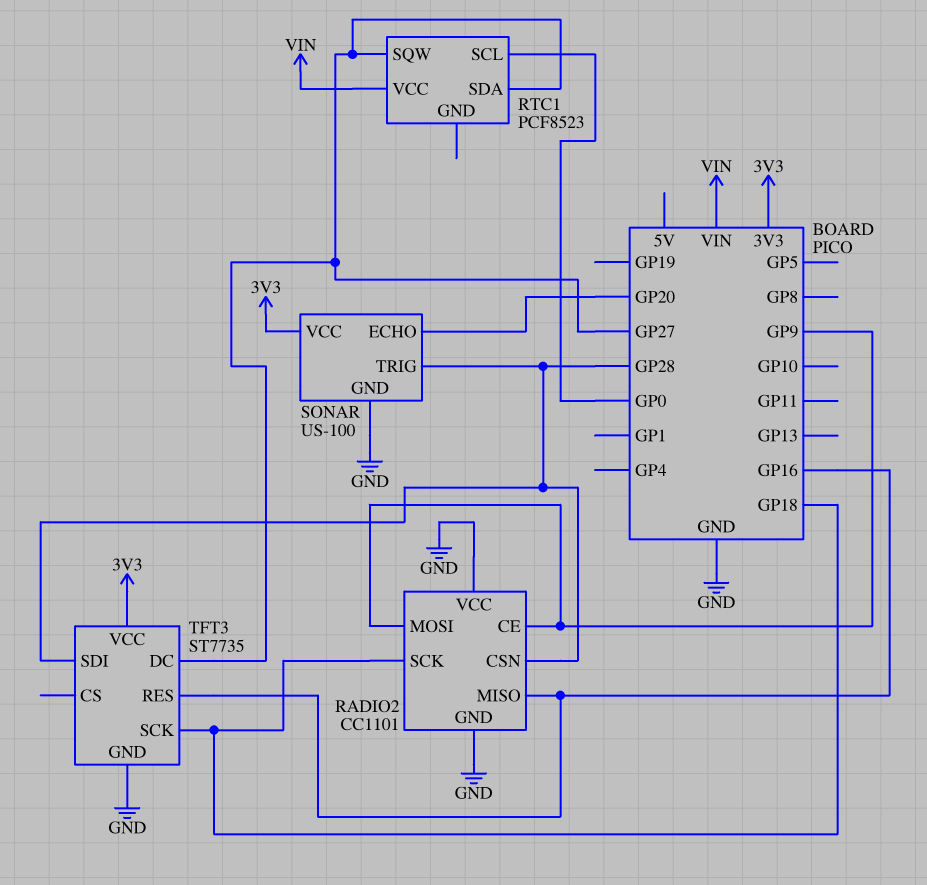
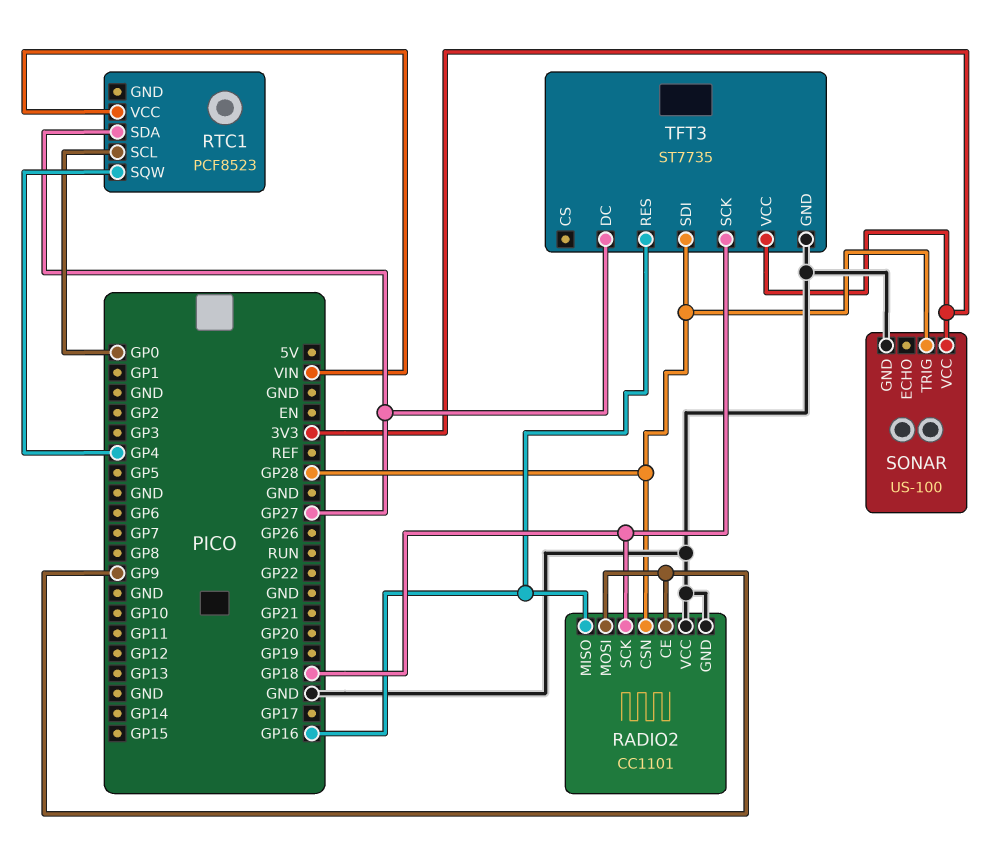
RTC1 pin SQW: GP27 -> GP4
SONAR pin ECHO: GP20 -> none

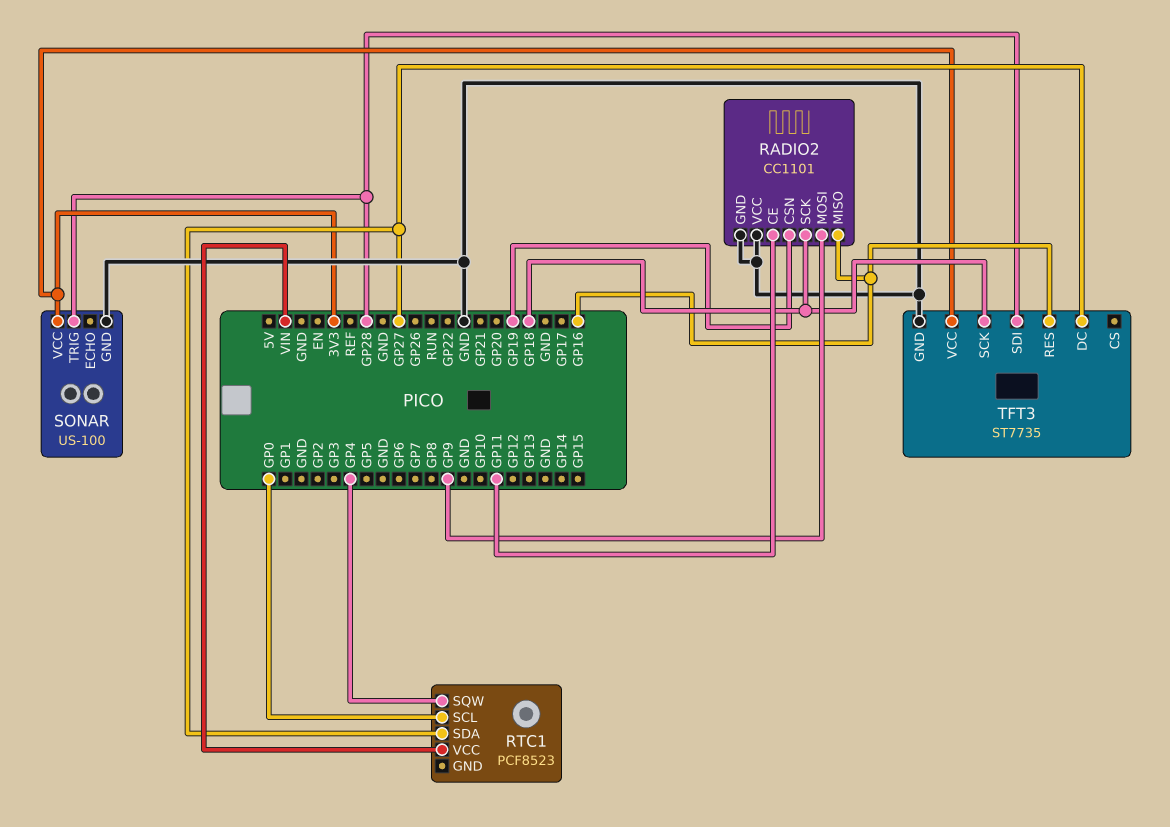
RADIO2 pin CE: GP9 -> GP11
RADIO2 pin CSN: GP28 -> GP19

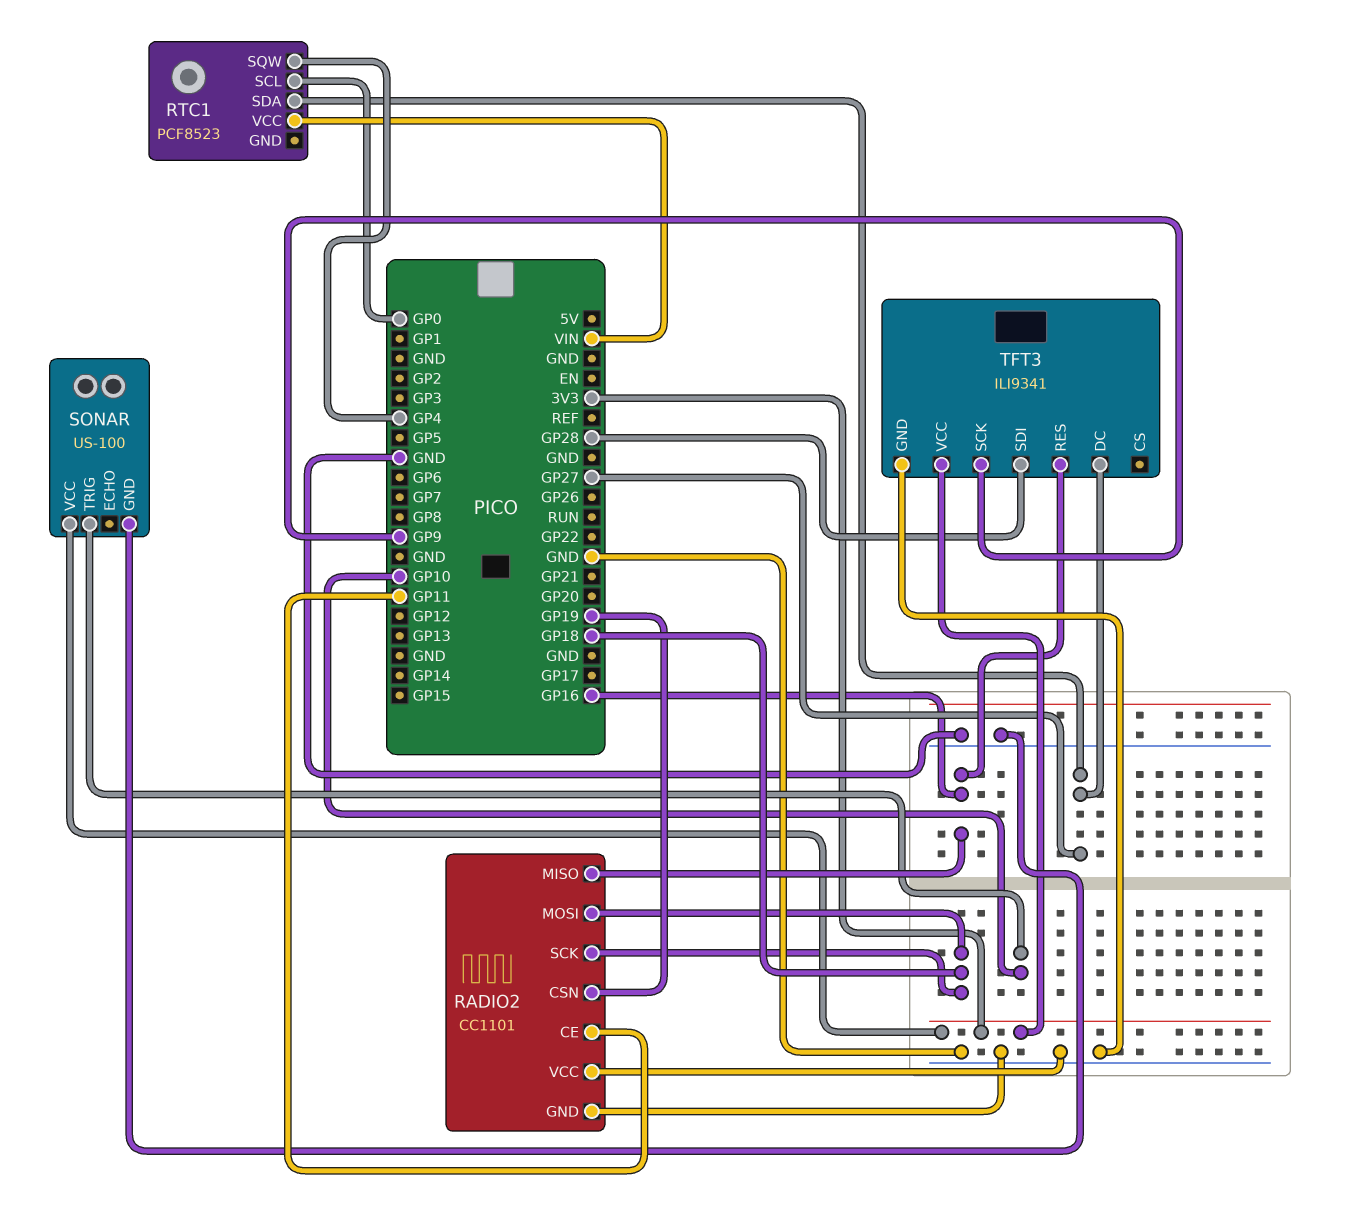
RADIO2 pin MOSI: GP9 -> GP18
SONAR pin TRIG: GP28 -> GP10
TFT3: ST7735 -> ILI9341
TFT3 pin SCK: GP18 -> GP9

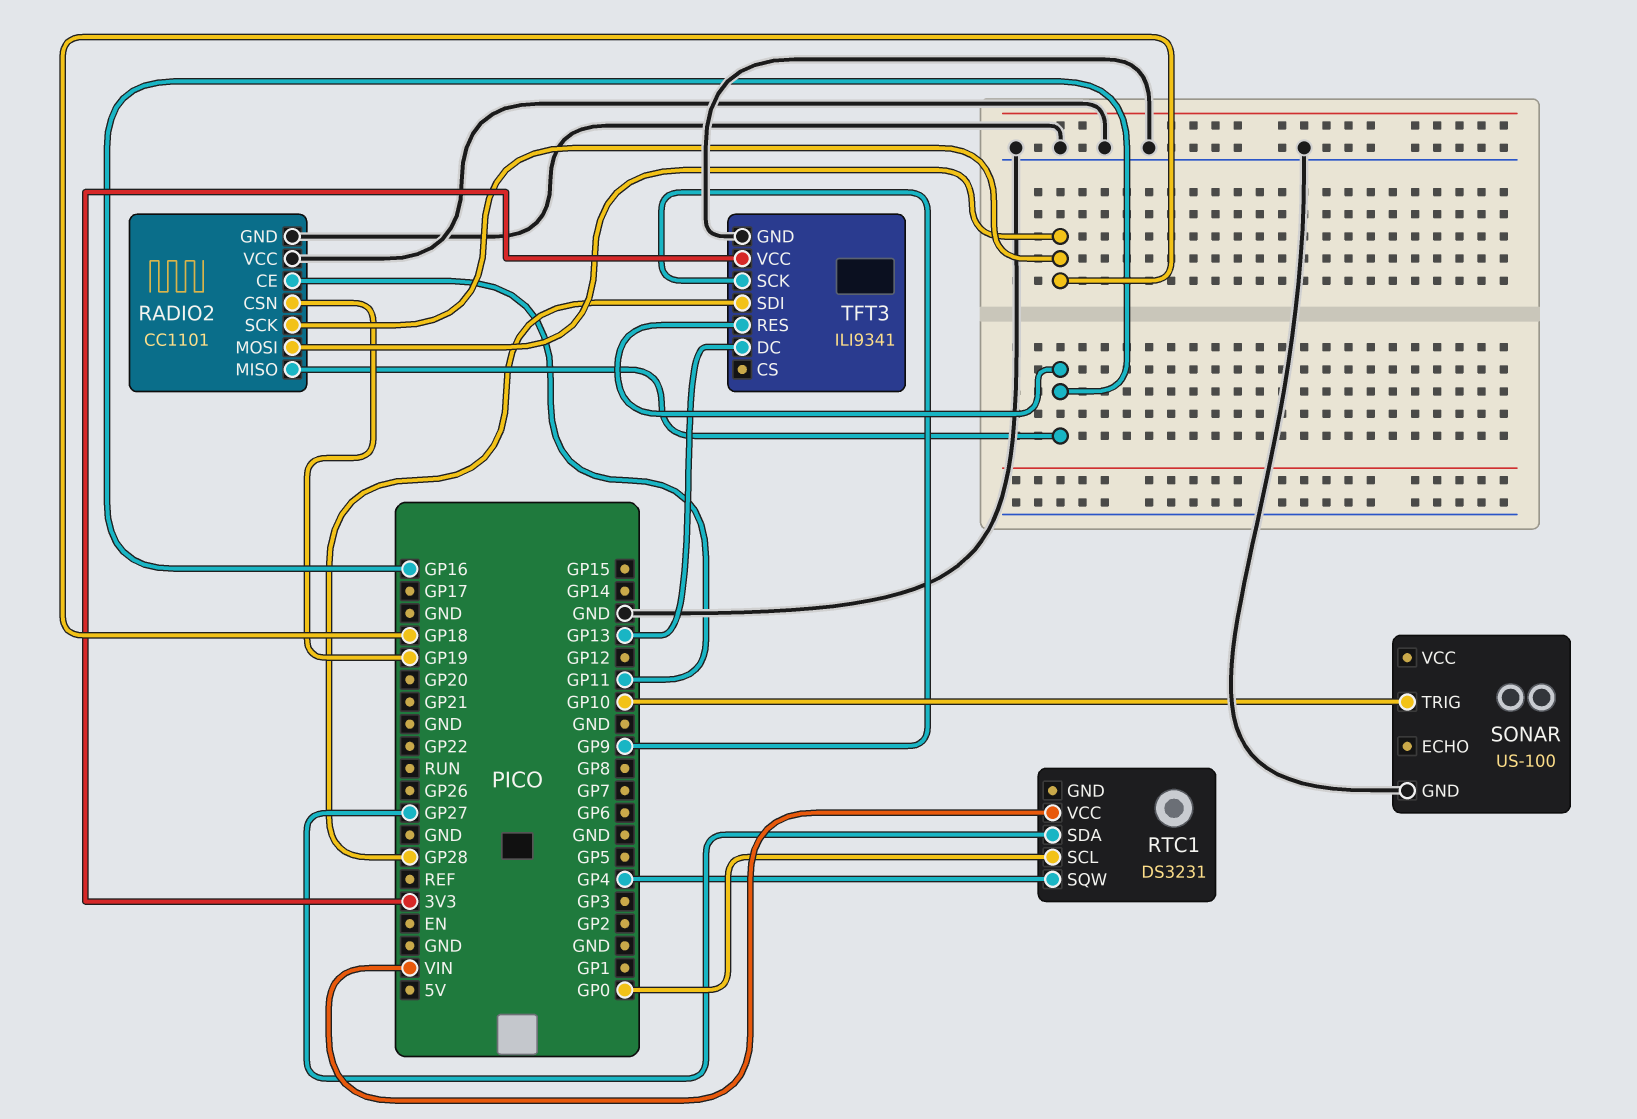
RTC1: PCF8523 -> DS3231
SONAR pin VCC: 3V3 -> none
TFT3 pin DC: GP27 -> GP13

